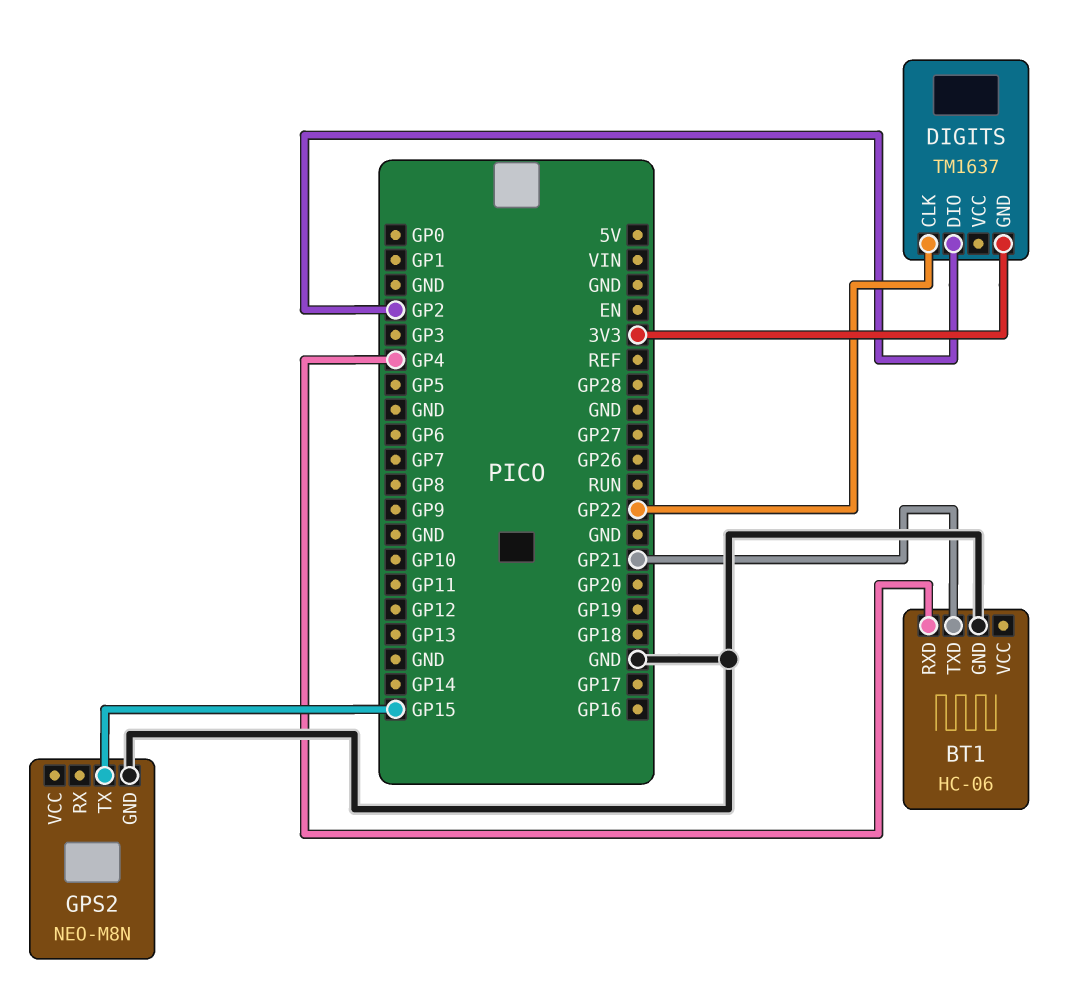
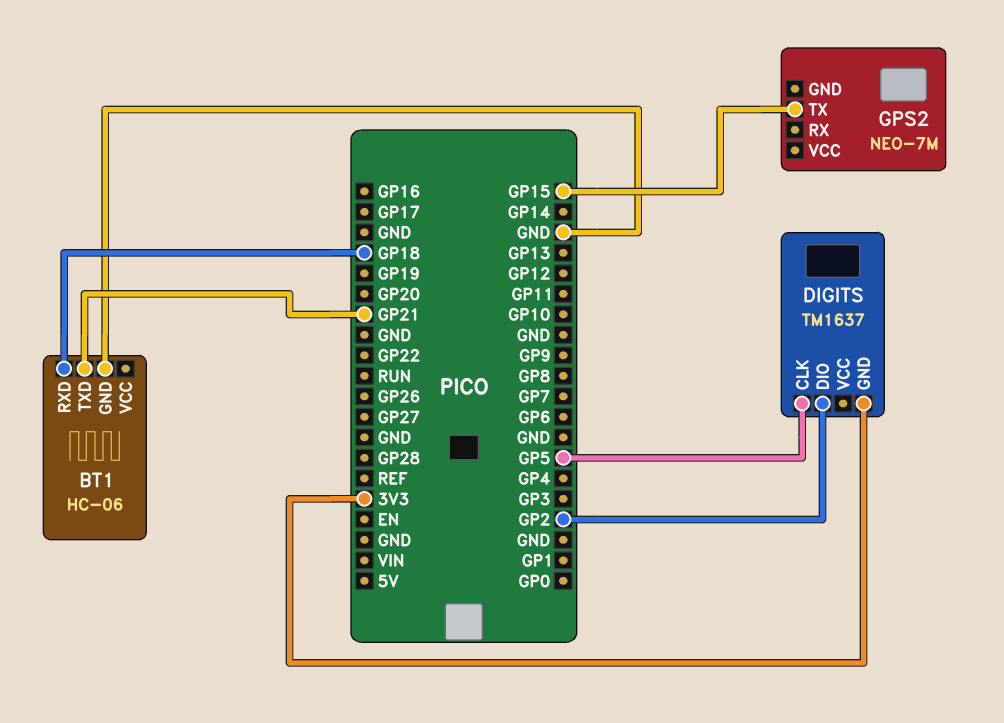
BT1 pin RXD: GP4 -> GP18
DIGITS pin CLK: GP22 -> GP5
GPS2: NEO-M8N -> NEO-7M
GPS2 pin GND: GND -> none

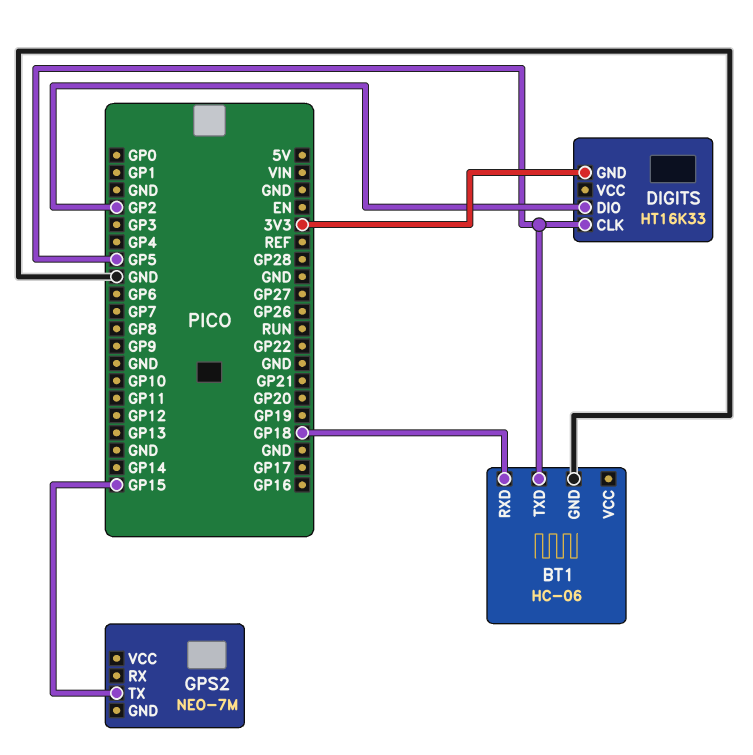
BT1 pin TXD: GP21 -> GP5
DIGITS: TM1637 -> HT16K33

